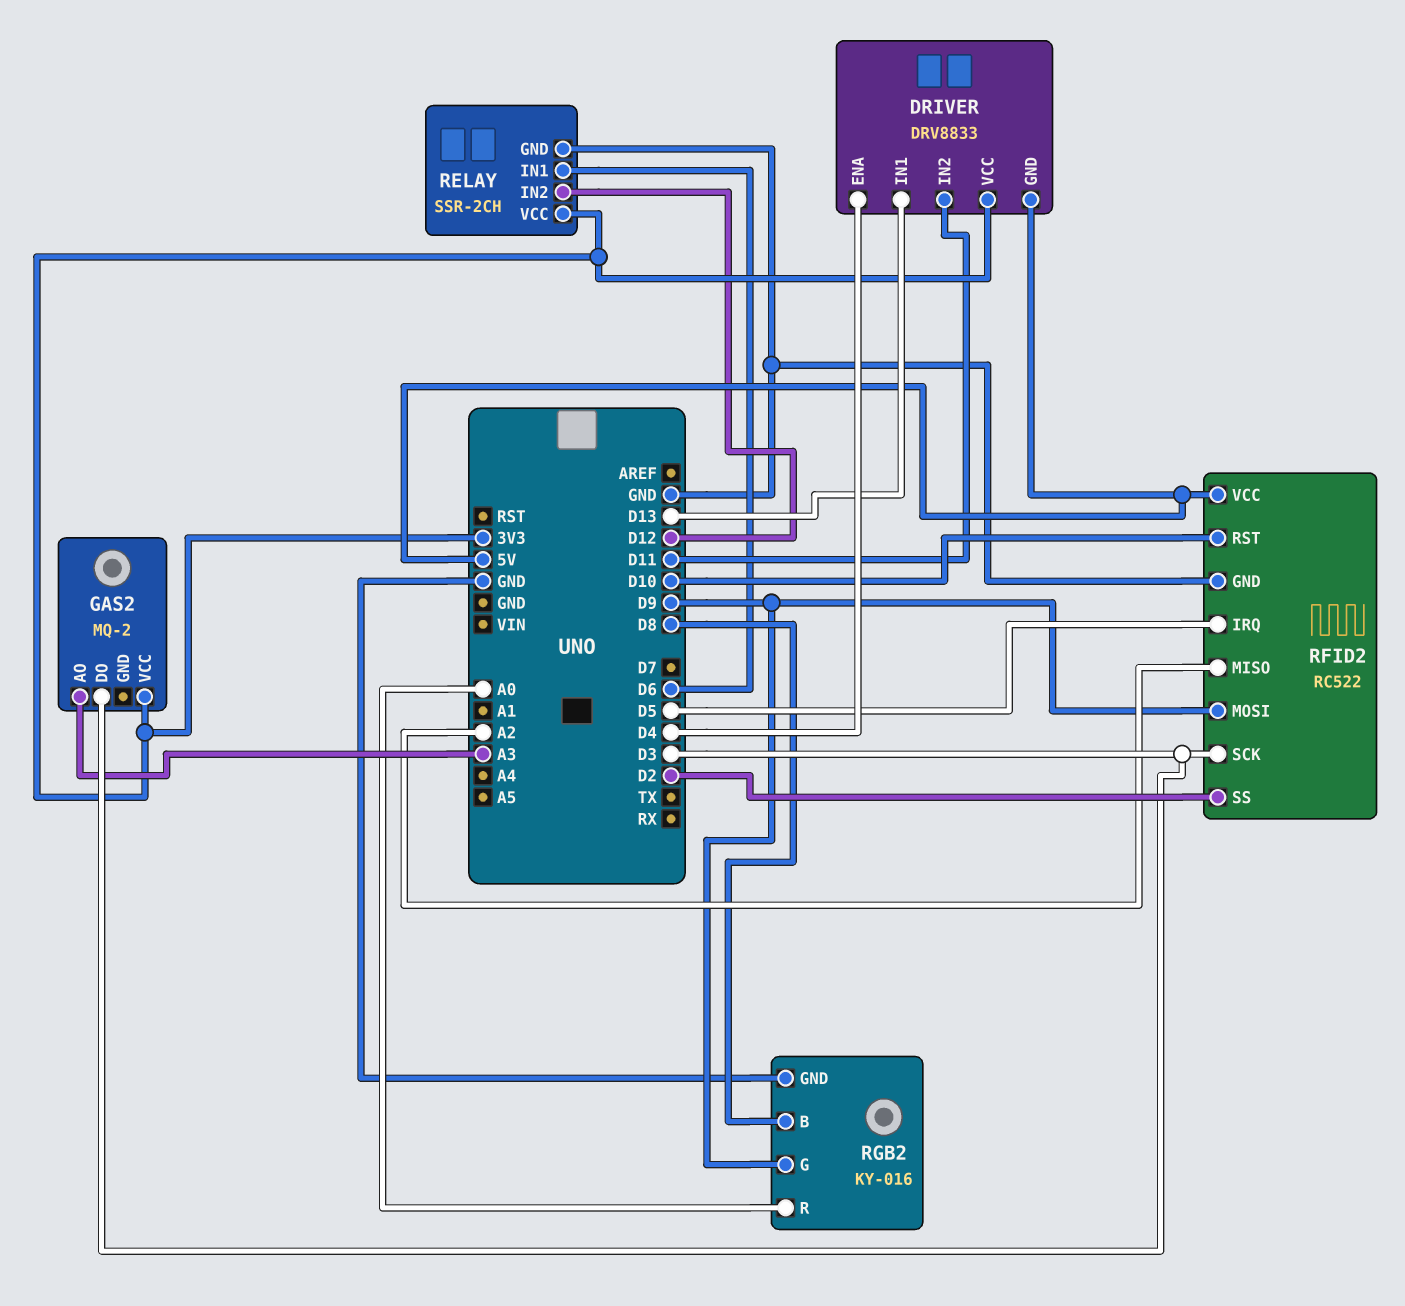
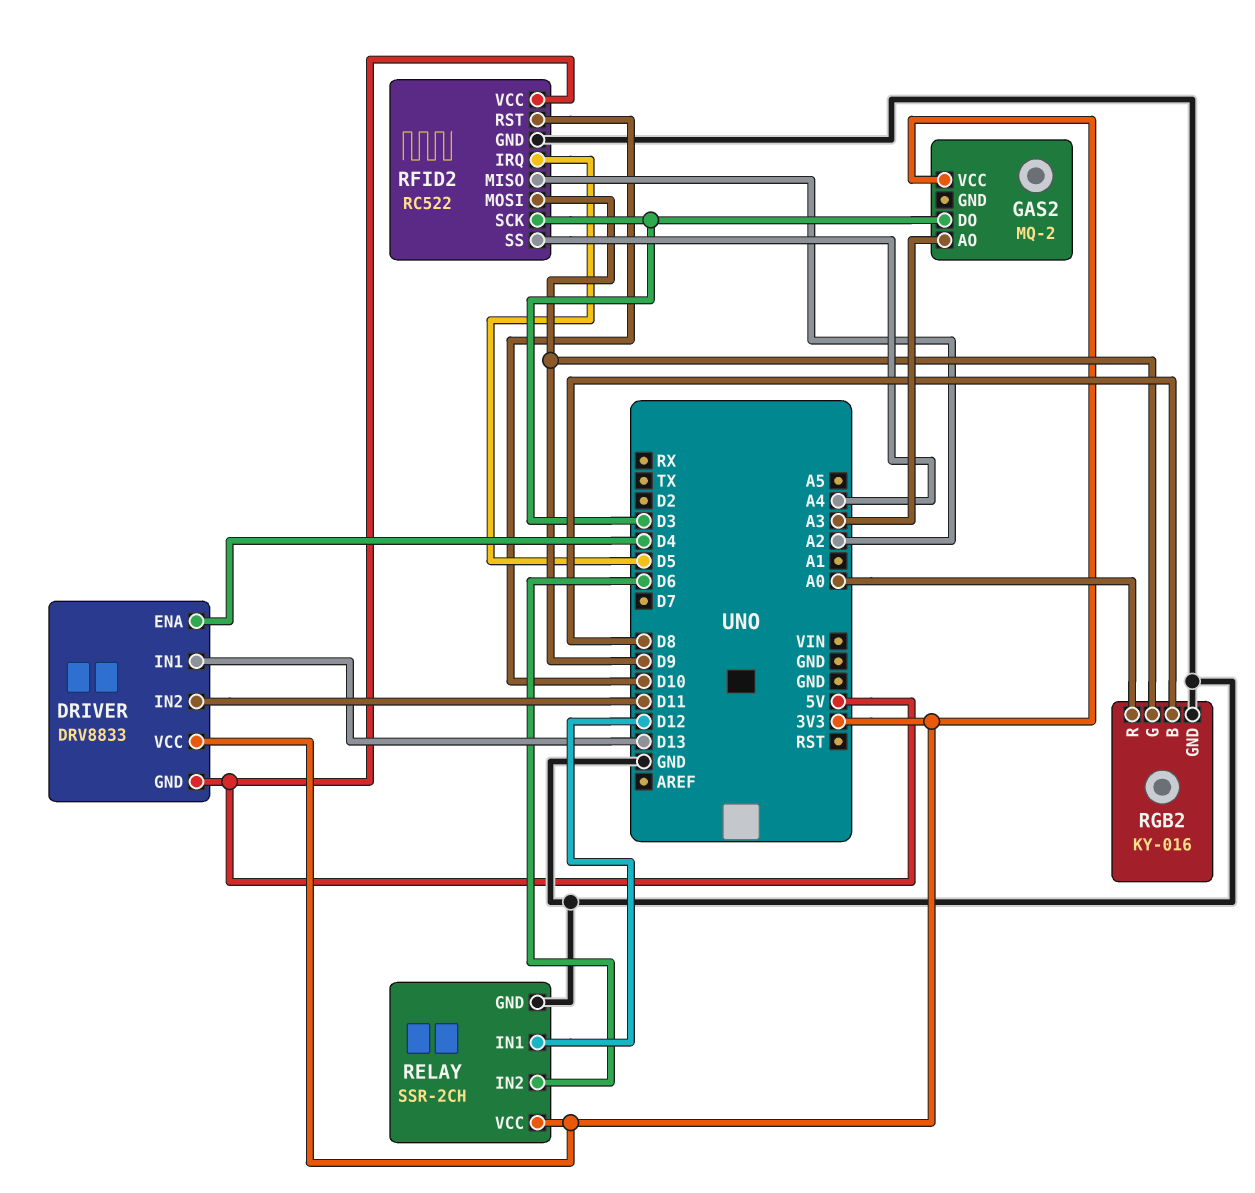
RELAY pin IN1: D6 -> D12
RELAY pin IN2: D12 -> D6
RFID2 pin SS: D2 -> A4

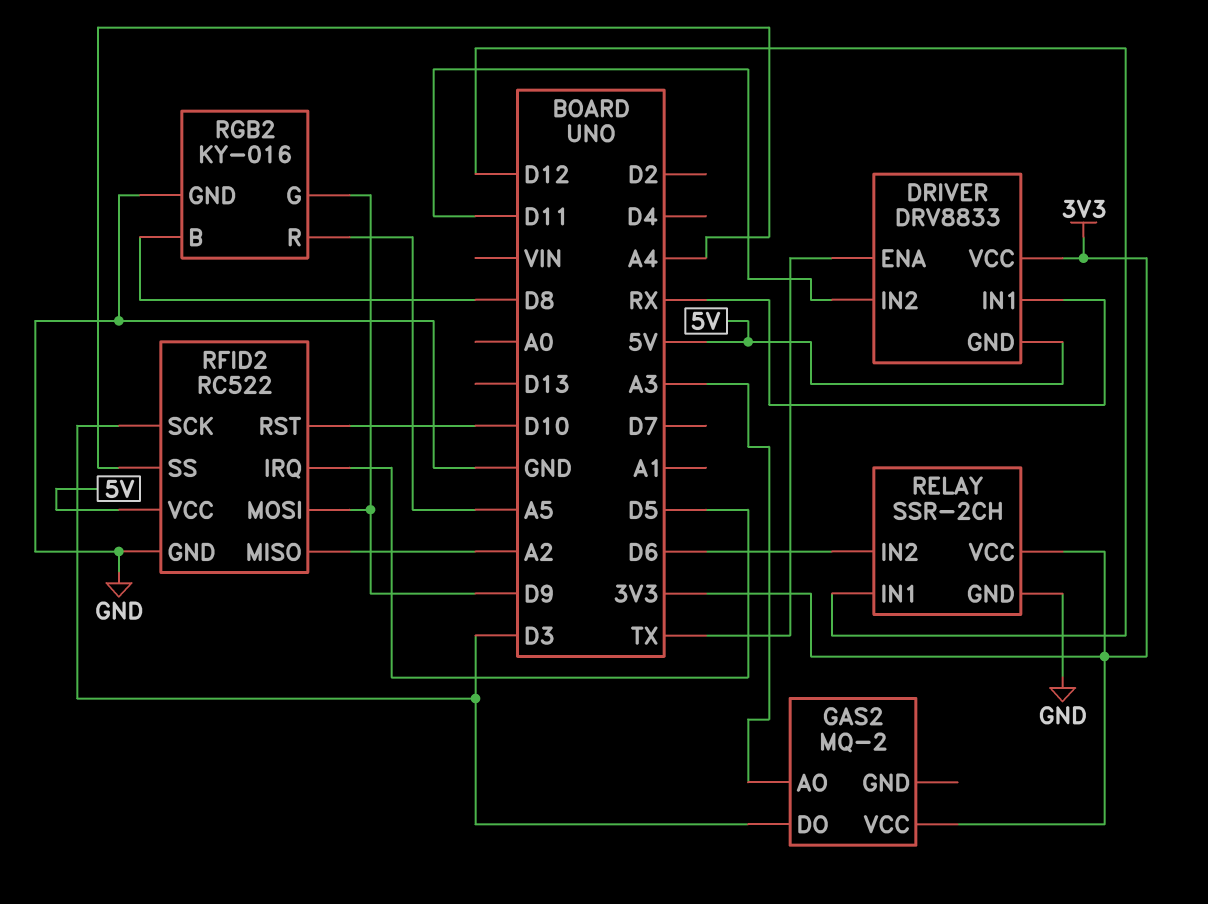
DRIVER pin ENA: D4 -> TX
DRIVER pin IN1: D13 -> RX
RGB2 pin R: A0 -> A5

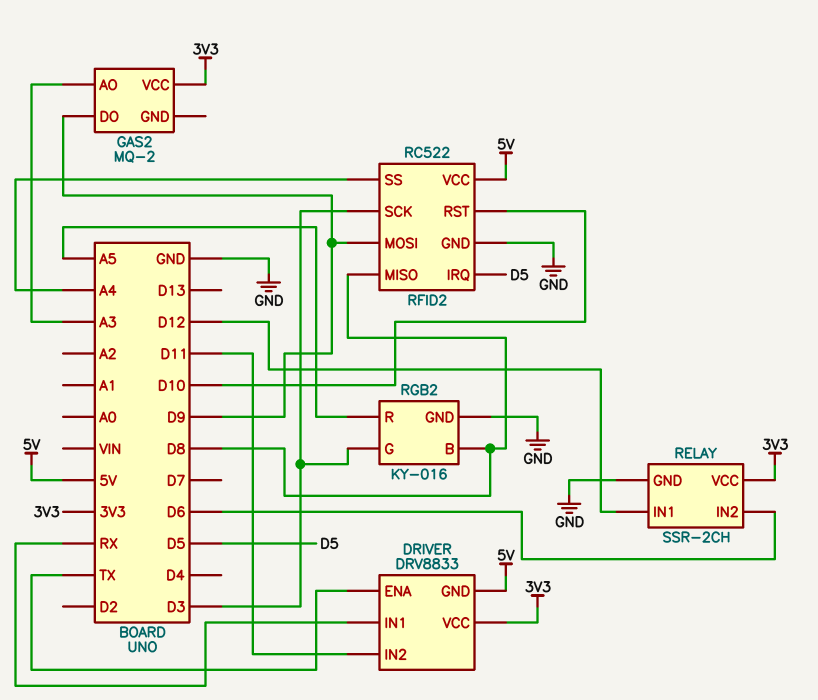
GAS2 pin DO: D3 -> D9
RFID2 pin MISO: A2 -> D8
RGB2 pin G: D9 -> D3

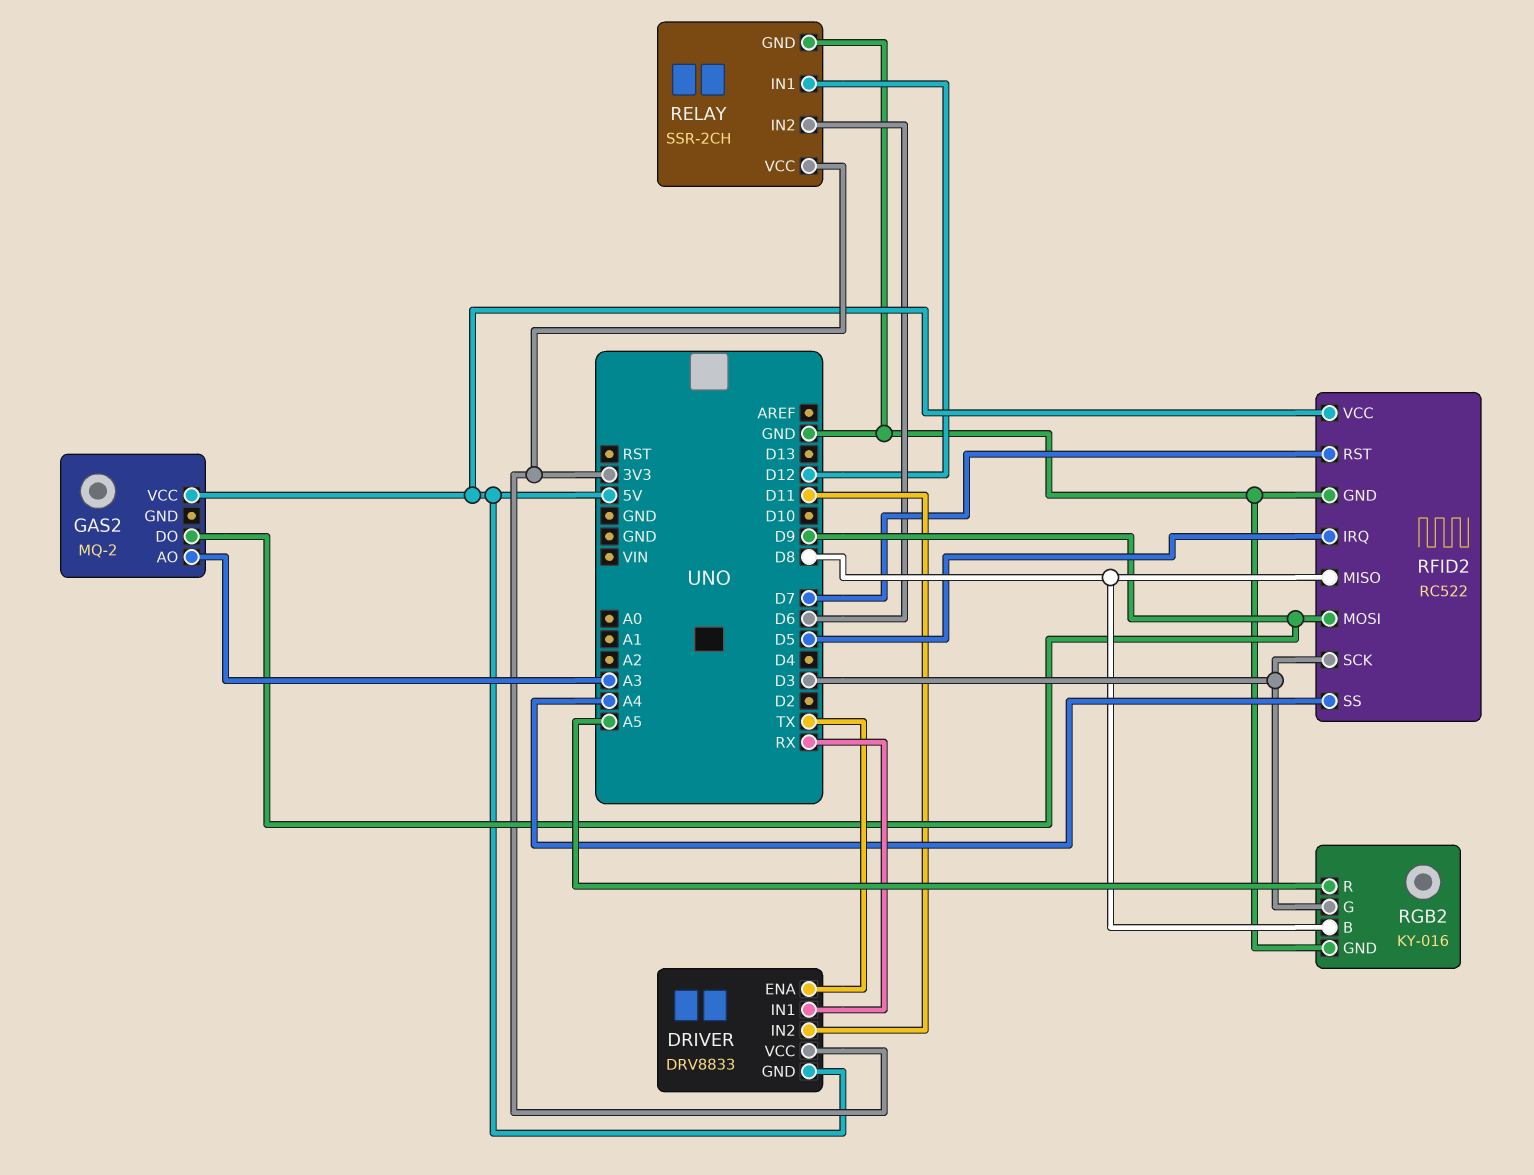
GAS2 pin VCC: 3V3 -> 5V
RFID2 pin RST: D10 -> D7

